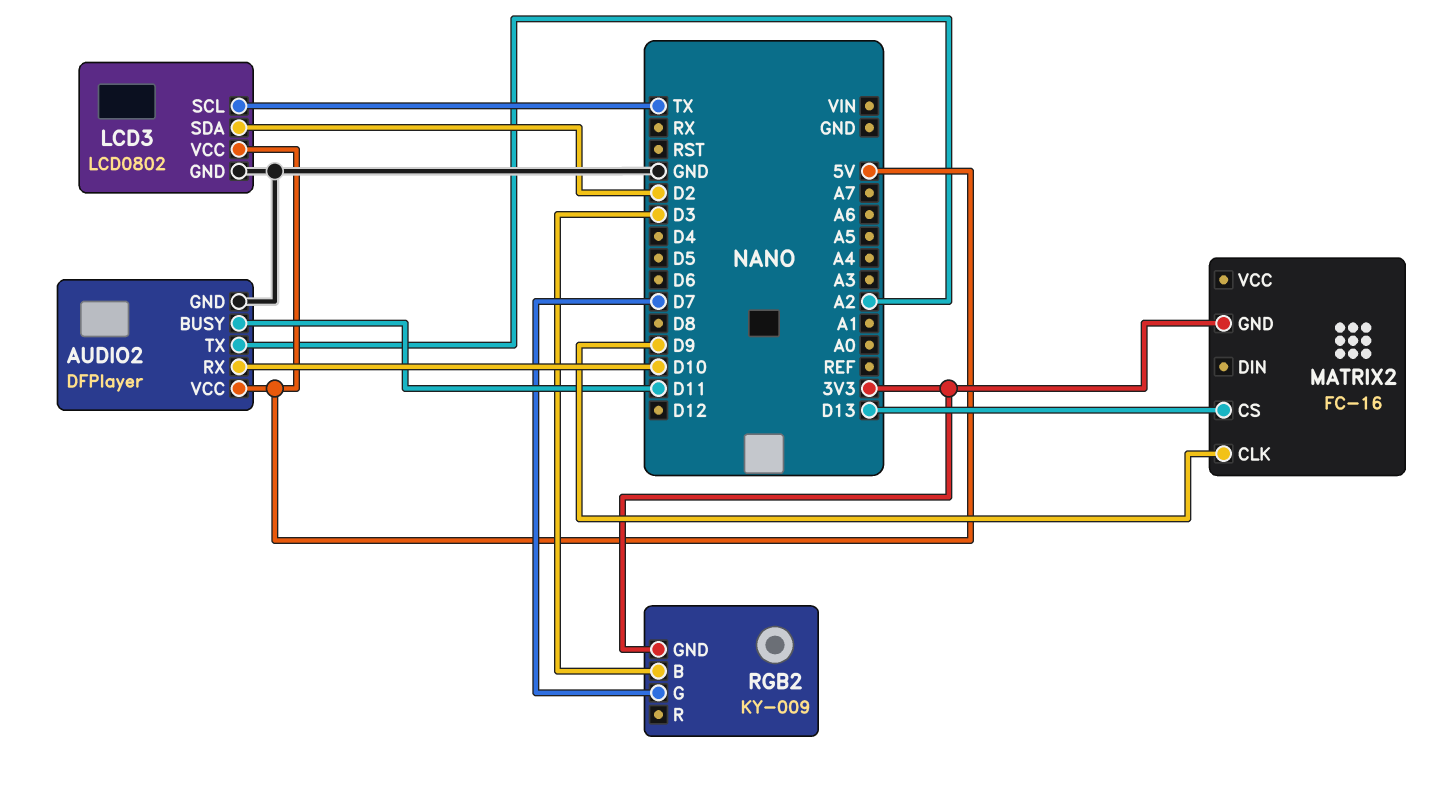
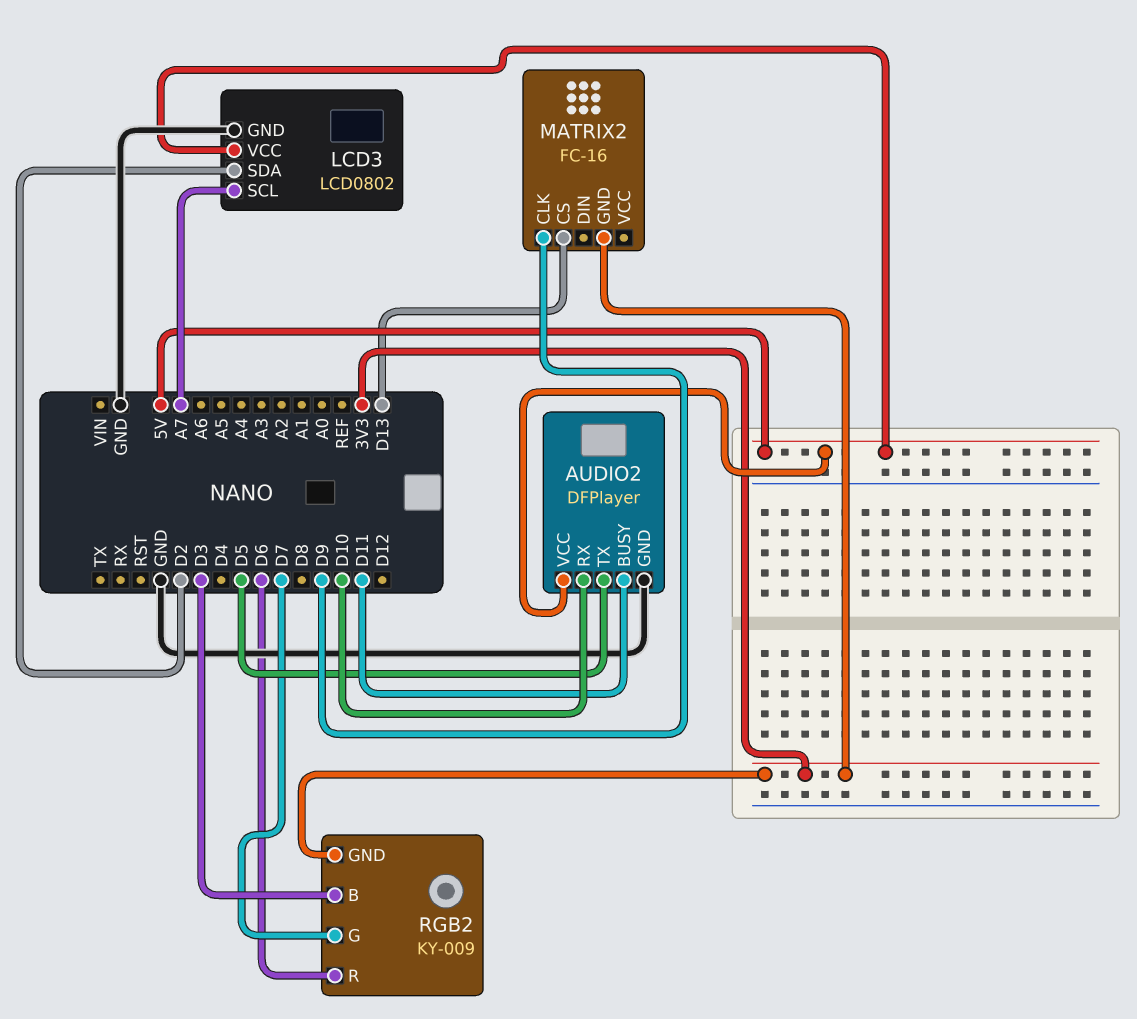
AUDIO2 pin TX: A2 -> D5
LCD3 pin SCL: TX -> A7
RGB2 pin R: none -> D6

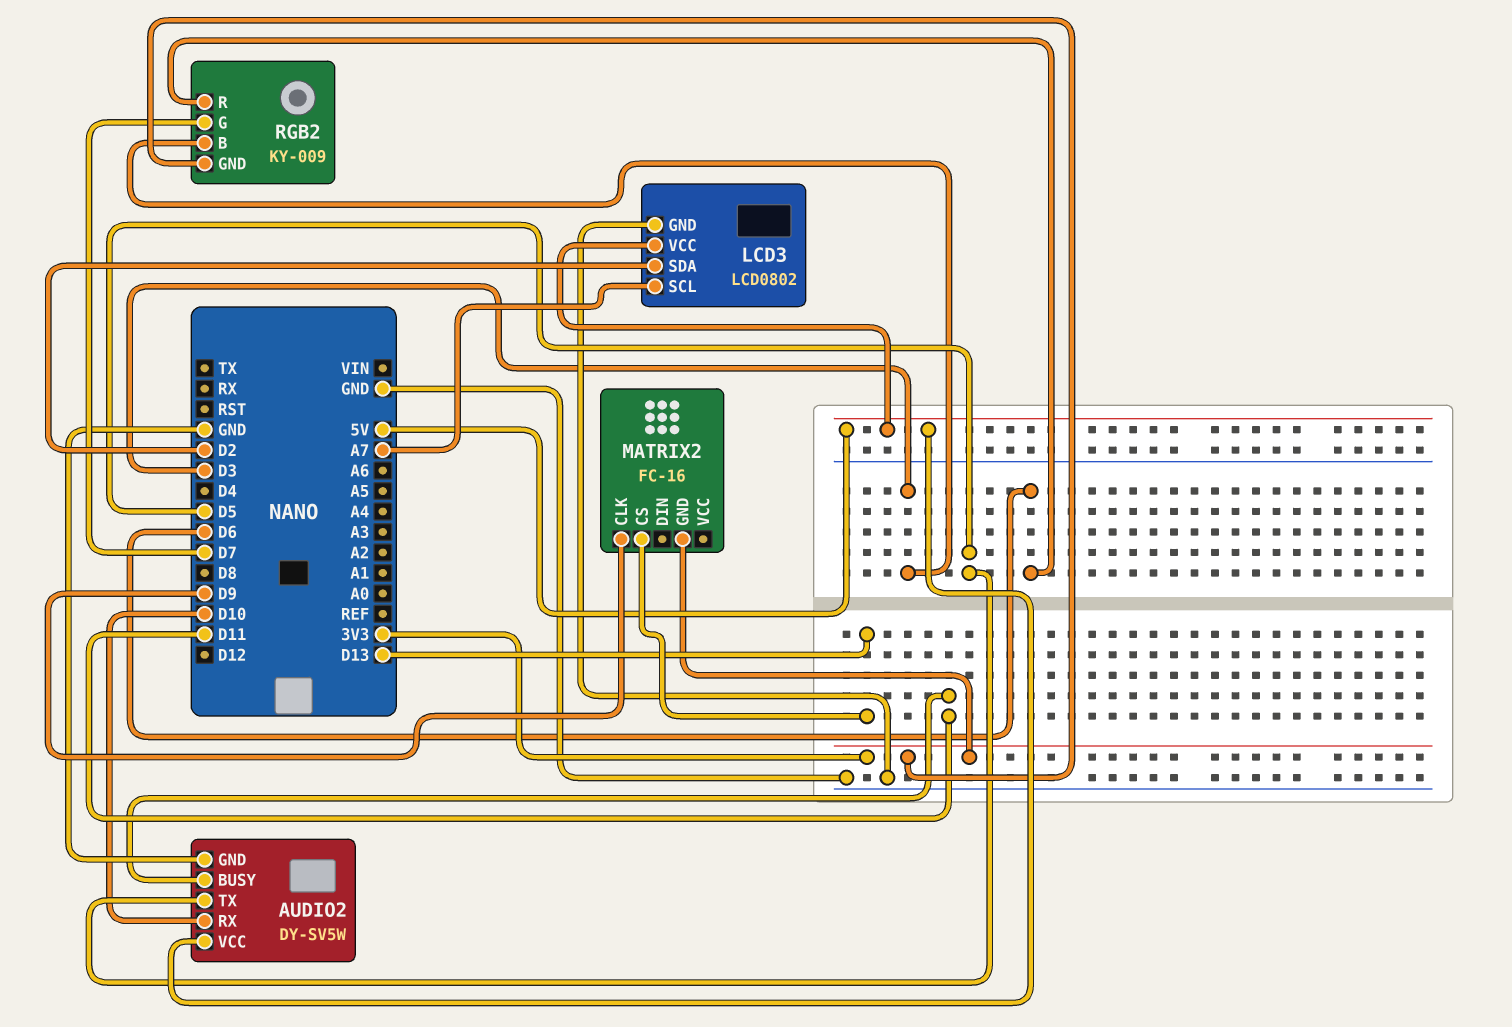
AUDIO2: DFPlayer -> DY-SV5W

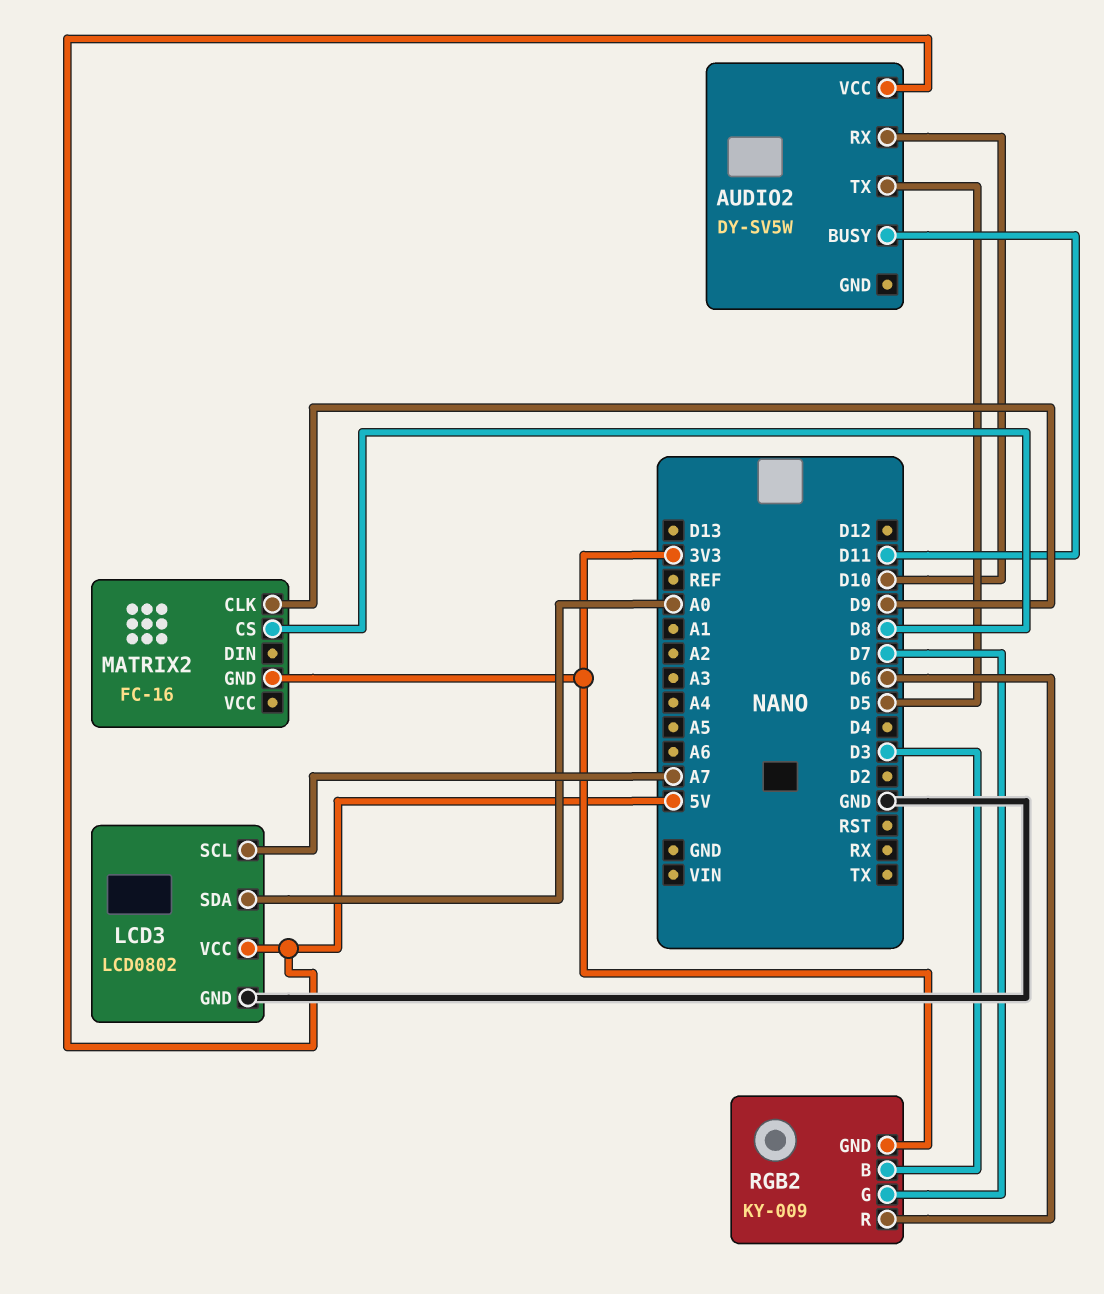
AUDIO2 pin GND: GND -> none
LCD3 pin SDA: D2 -> A0
MATRIX2 pin CS: D13 -> D8

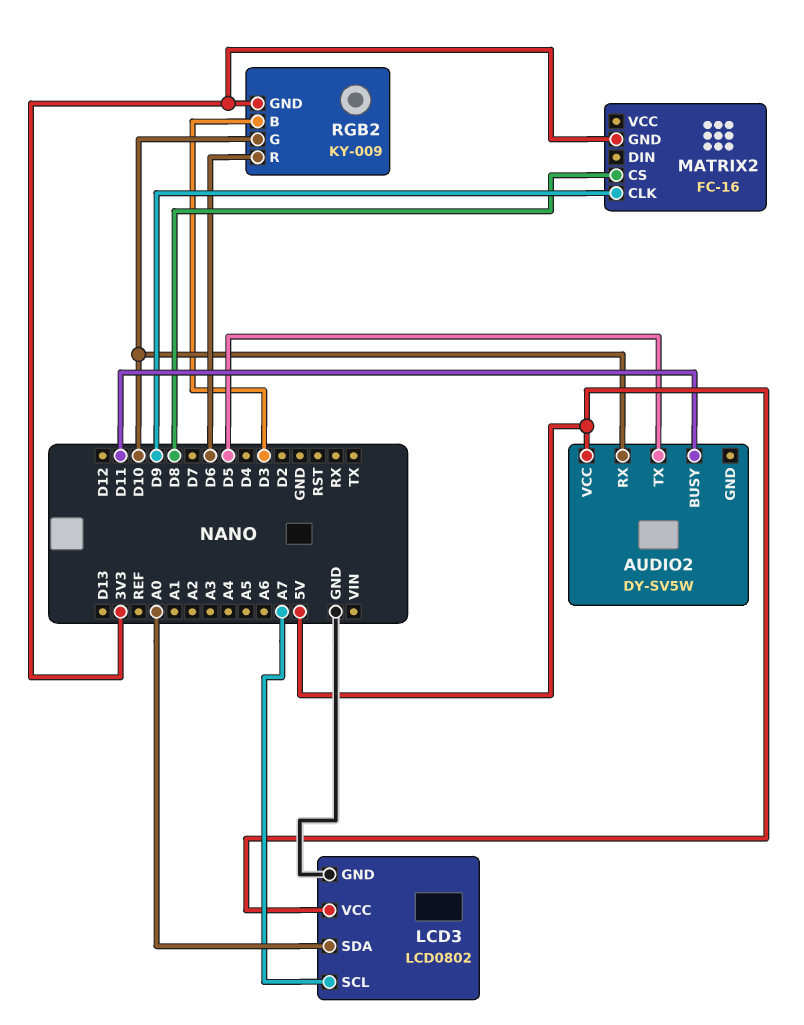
RGB2 pin G: D7 -> D10

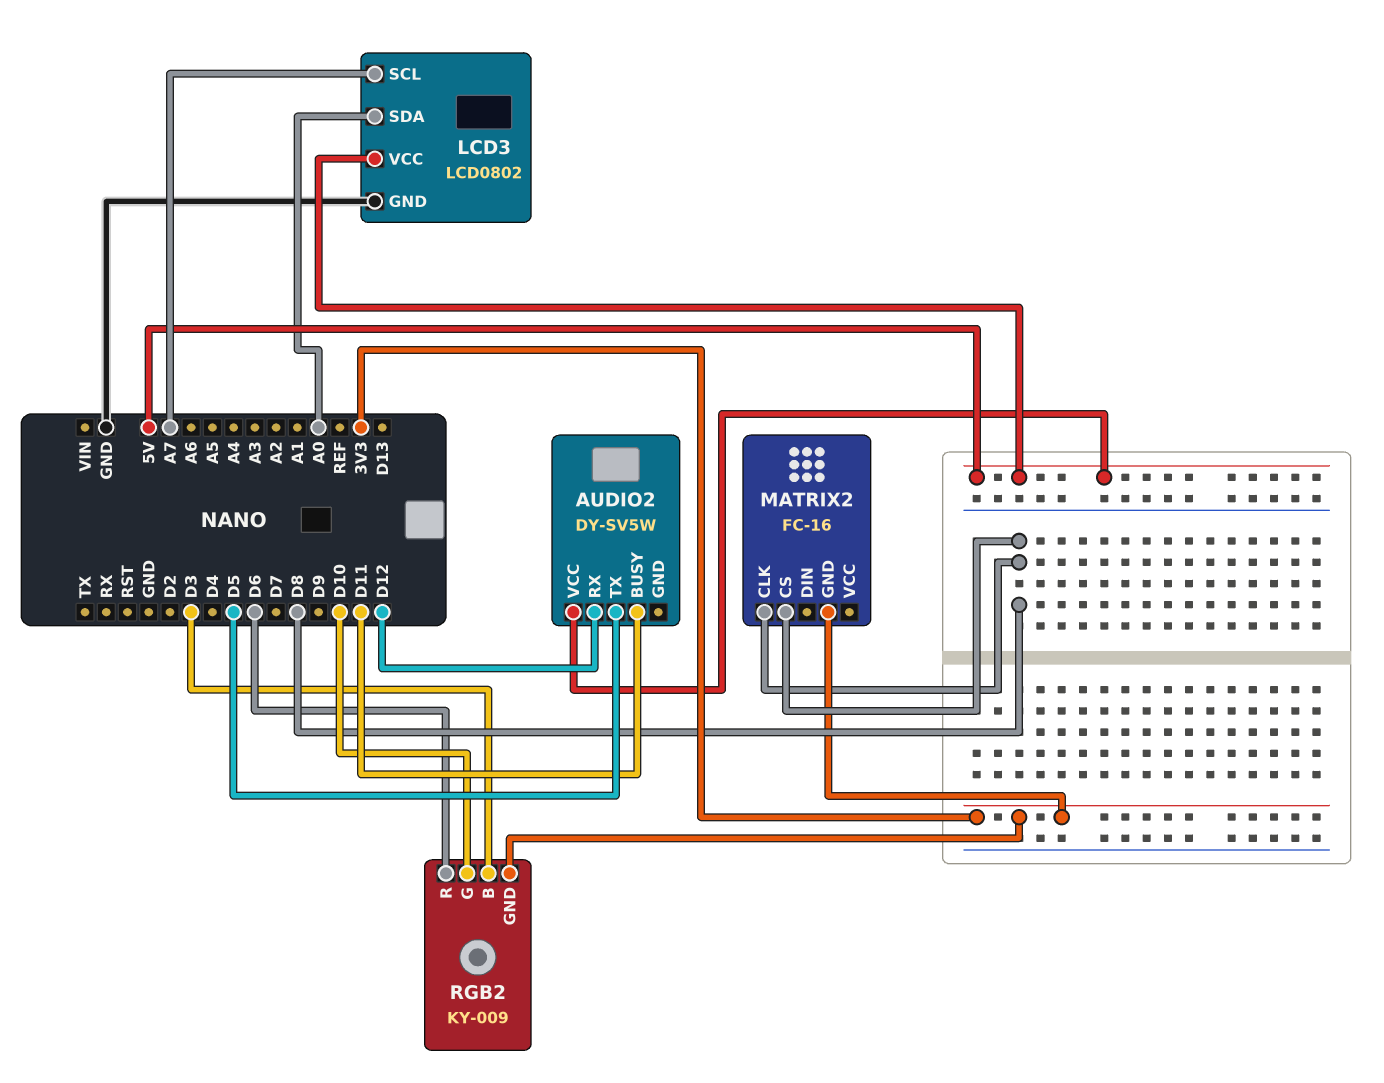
AUDIO2 pin RX: D10 -> D12
MATRIX2 pin CLK: D9 -> D8

